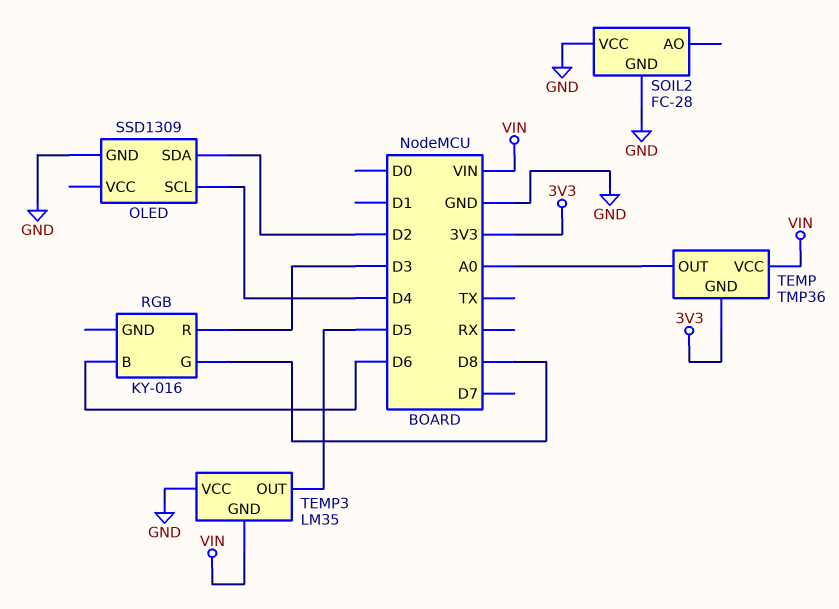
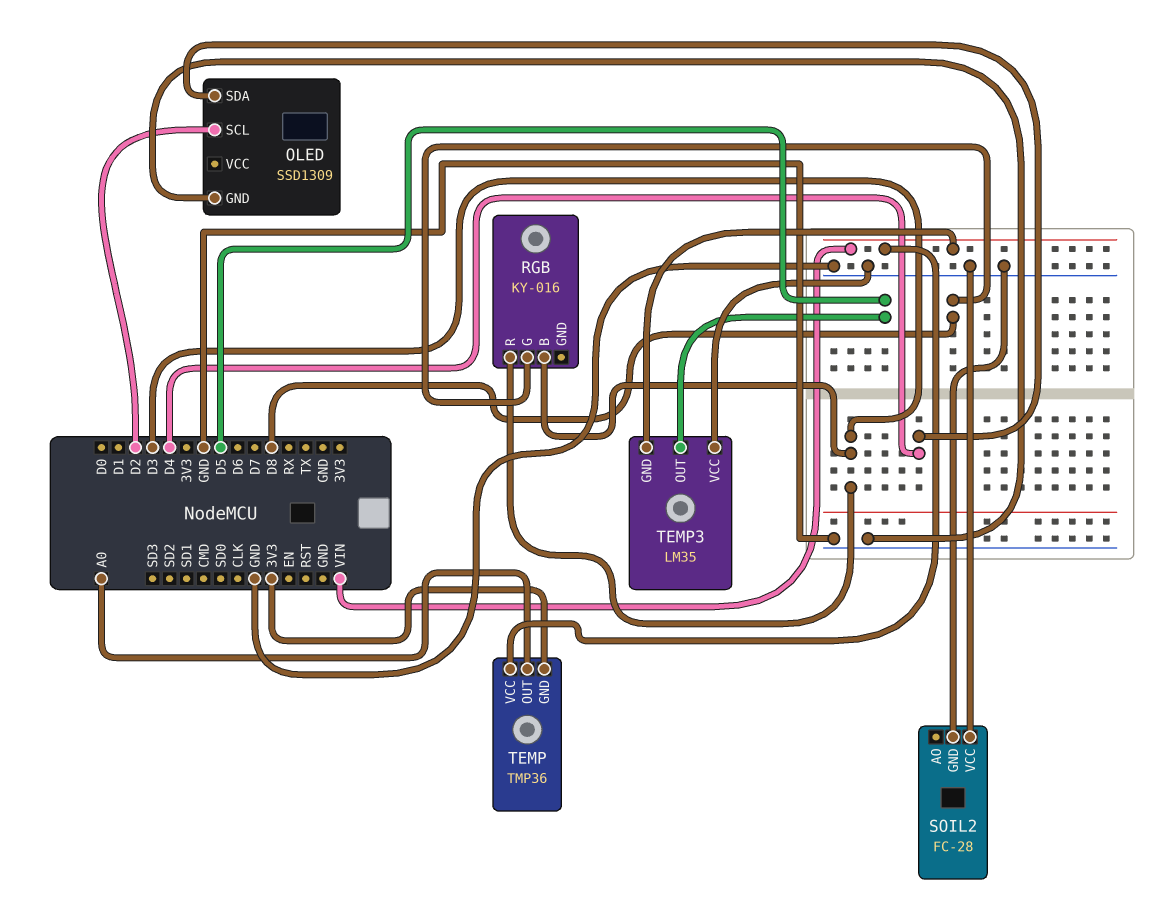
OLED pin SCL: D4 -> D2
OLED pin SDA: D2 -> D4
RGB pin B: D6 -> D3

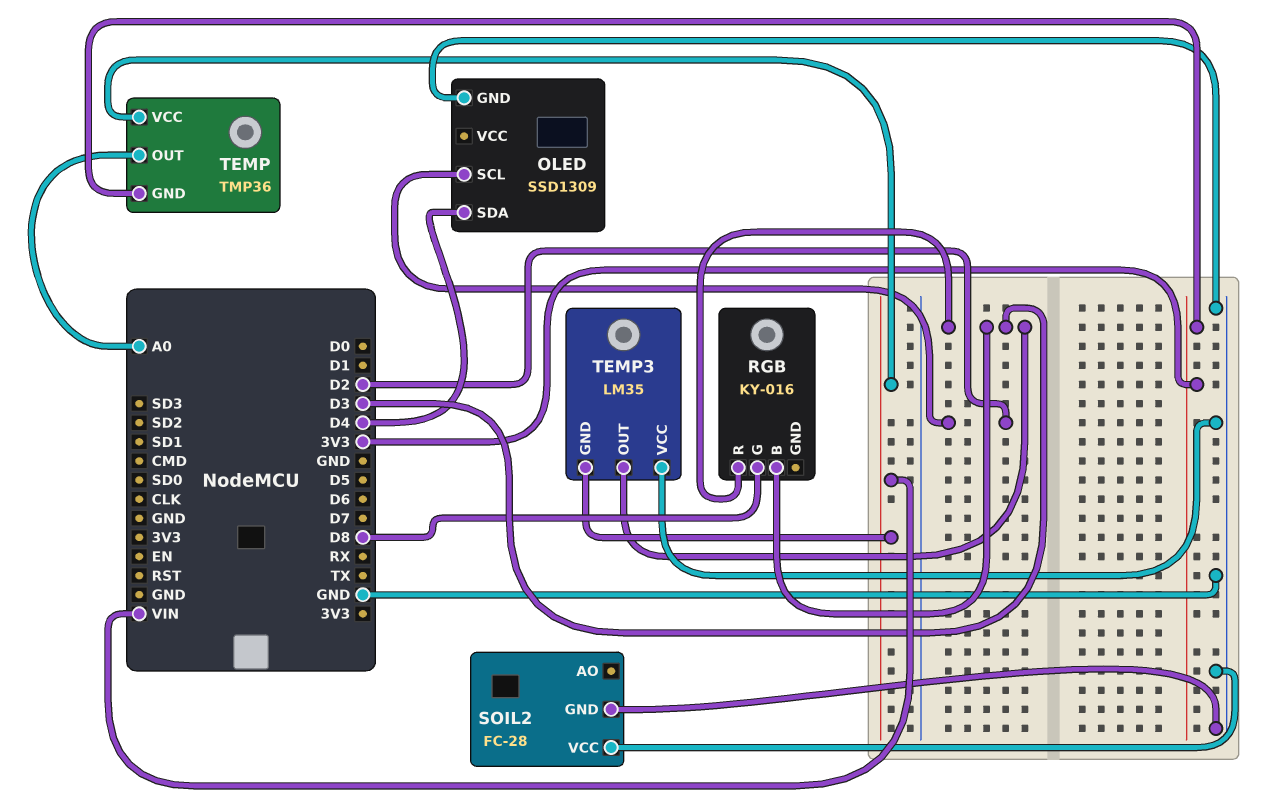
TEMP3 pin OUT: D5 -> D3

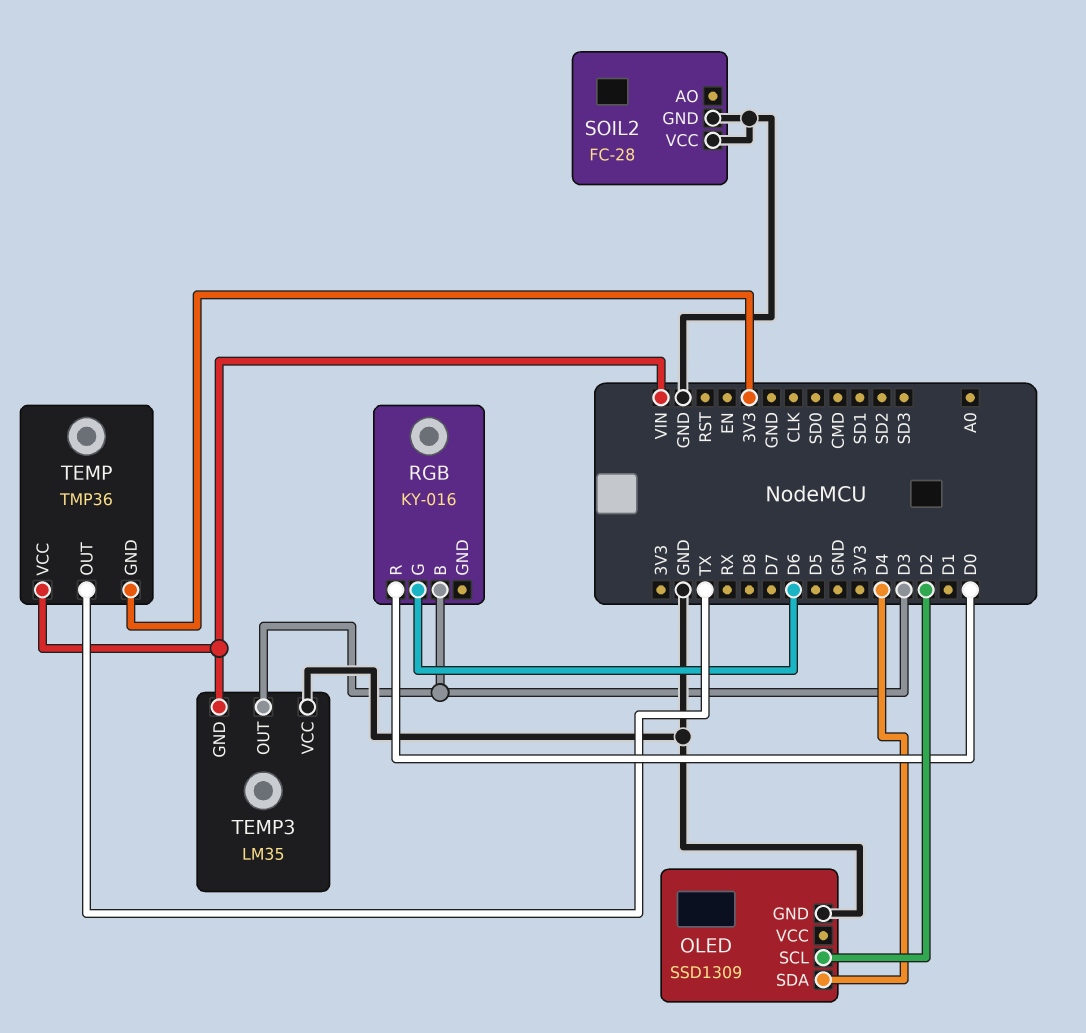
RGB pin G: D8 -> D6
RGB pin R: D3 -> D0
TEMP pin OUT: A0 -> TX

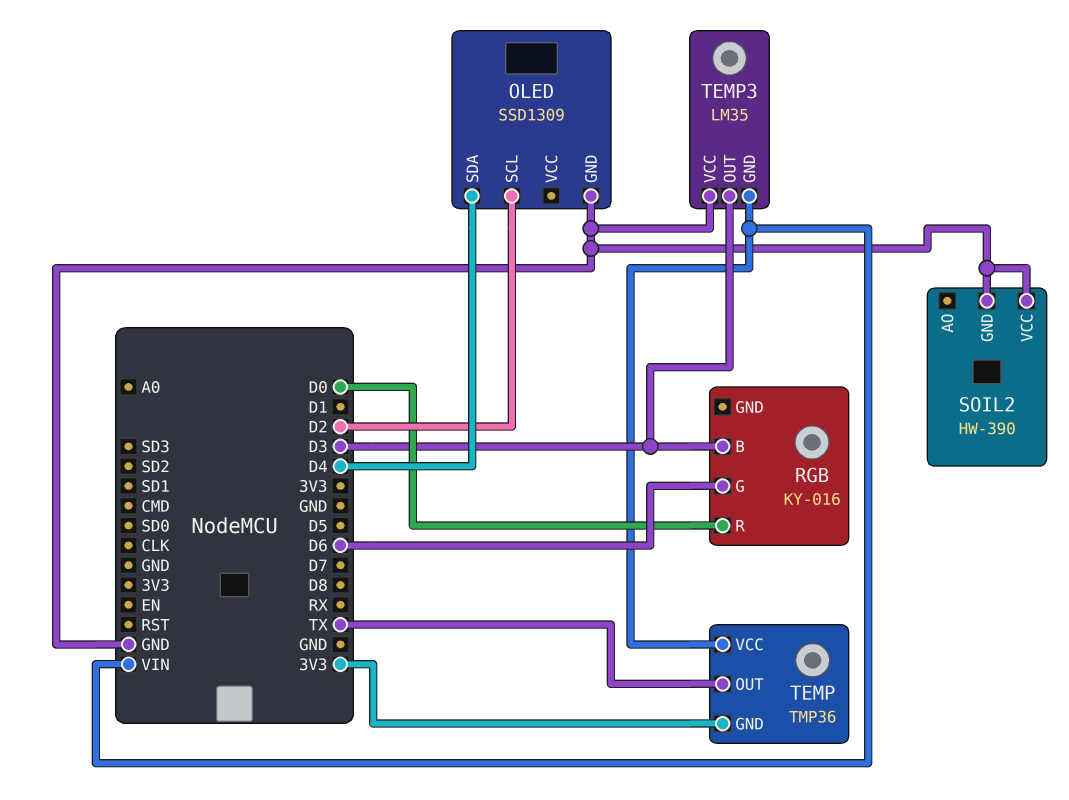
SOIL2: FC-28 -> HW-390

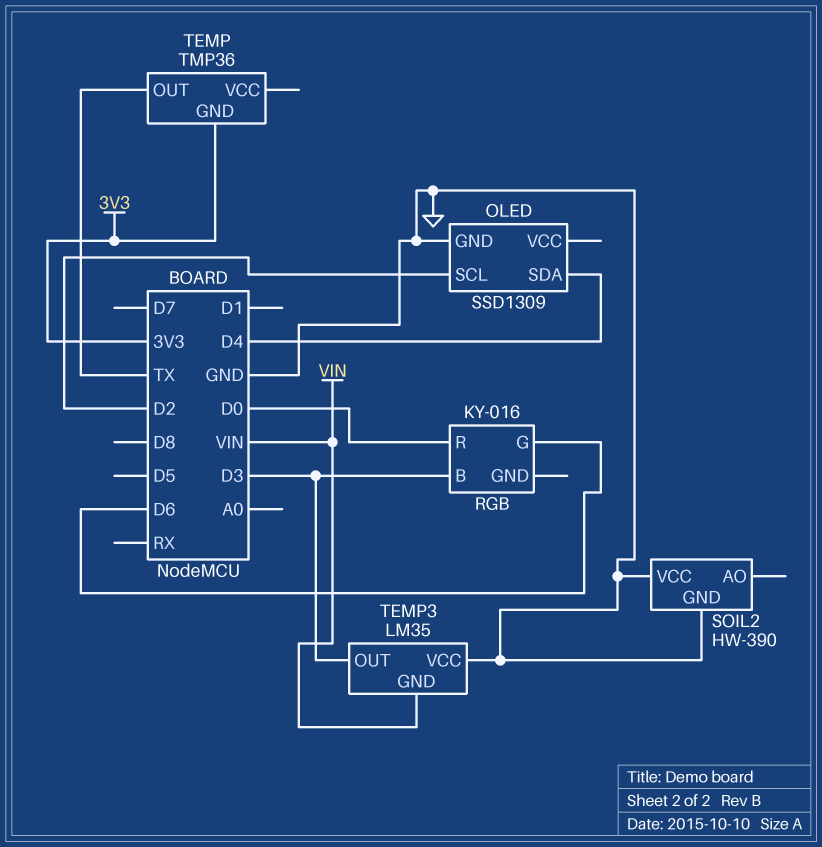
TEMP pin VCC: VIN -> none

